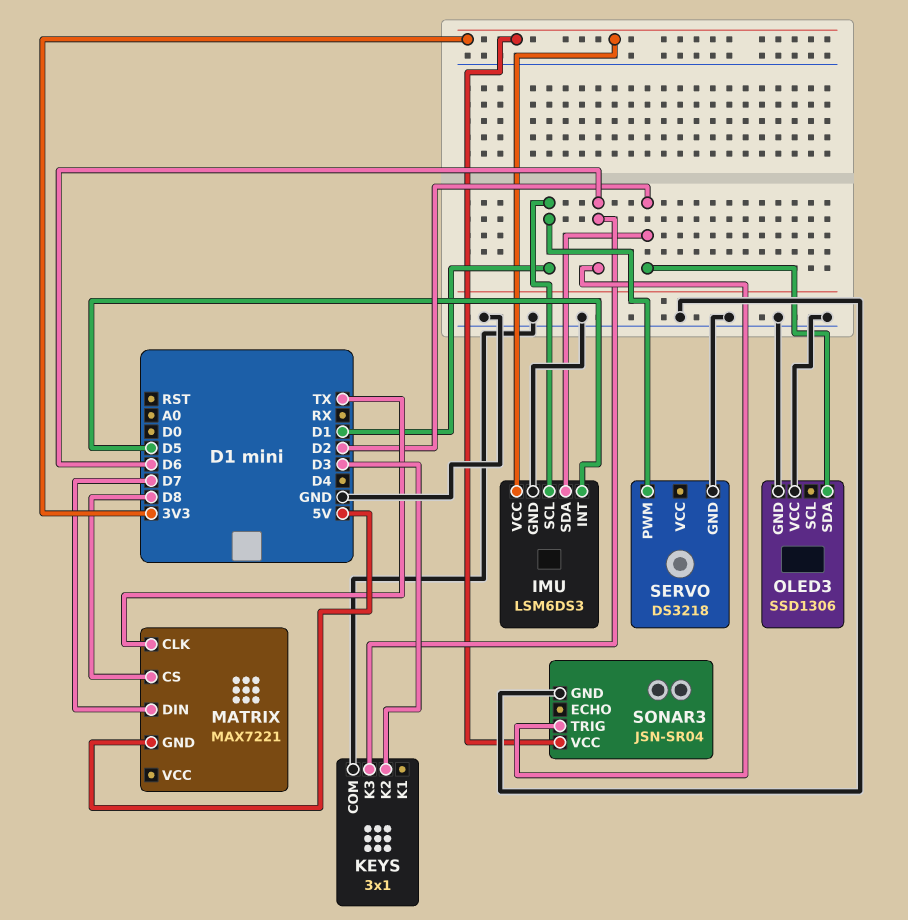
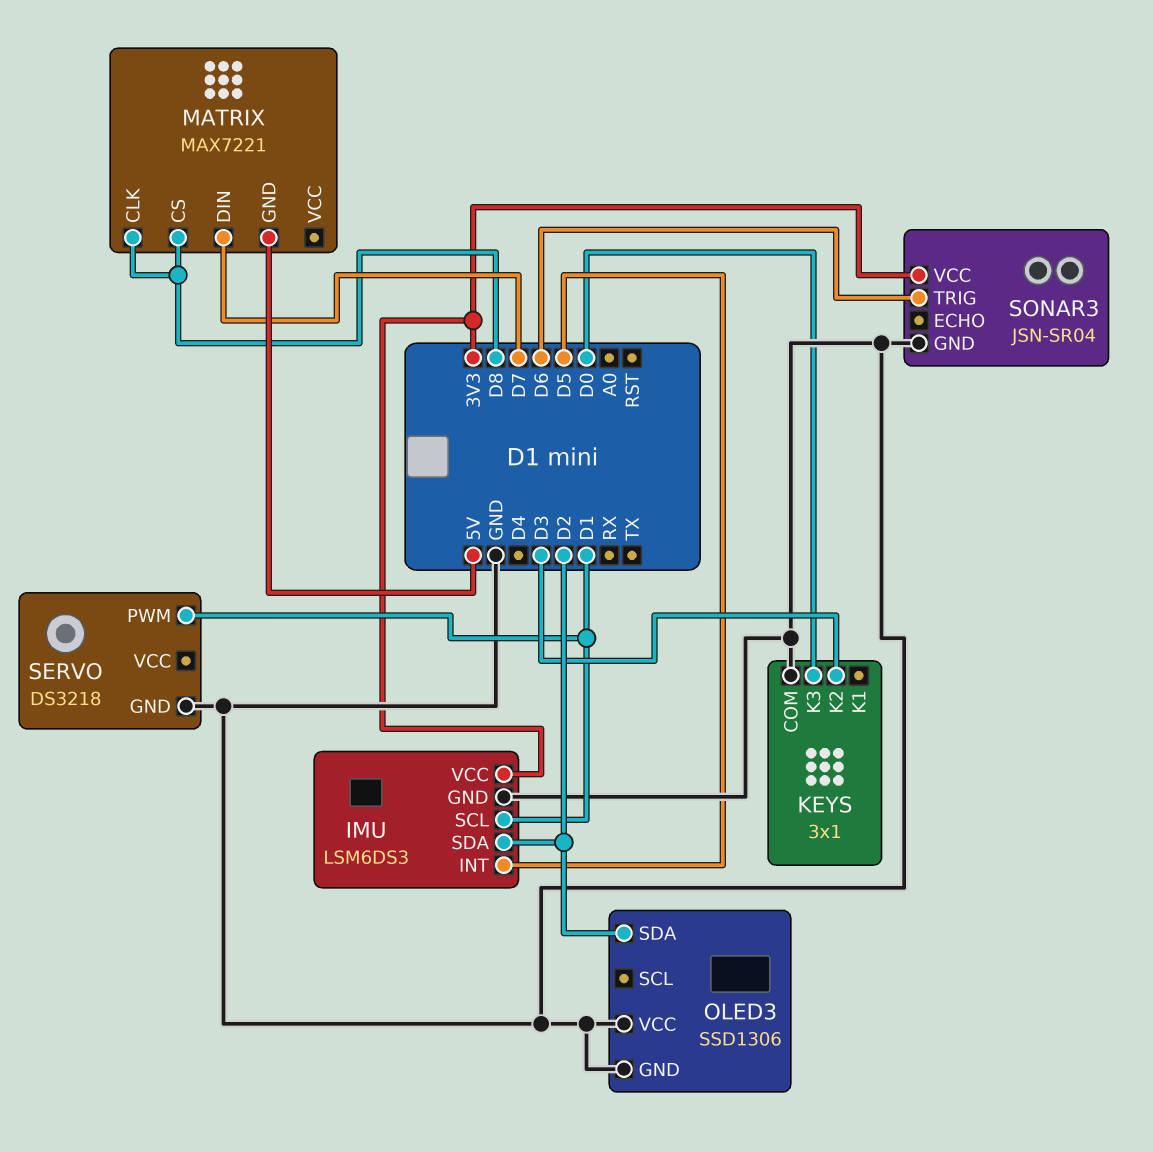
KEYS pin K3: D6 -> D0
MATRIX pin CLK: TX -> D8

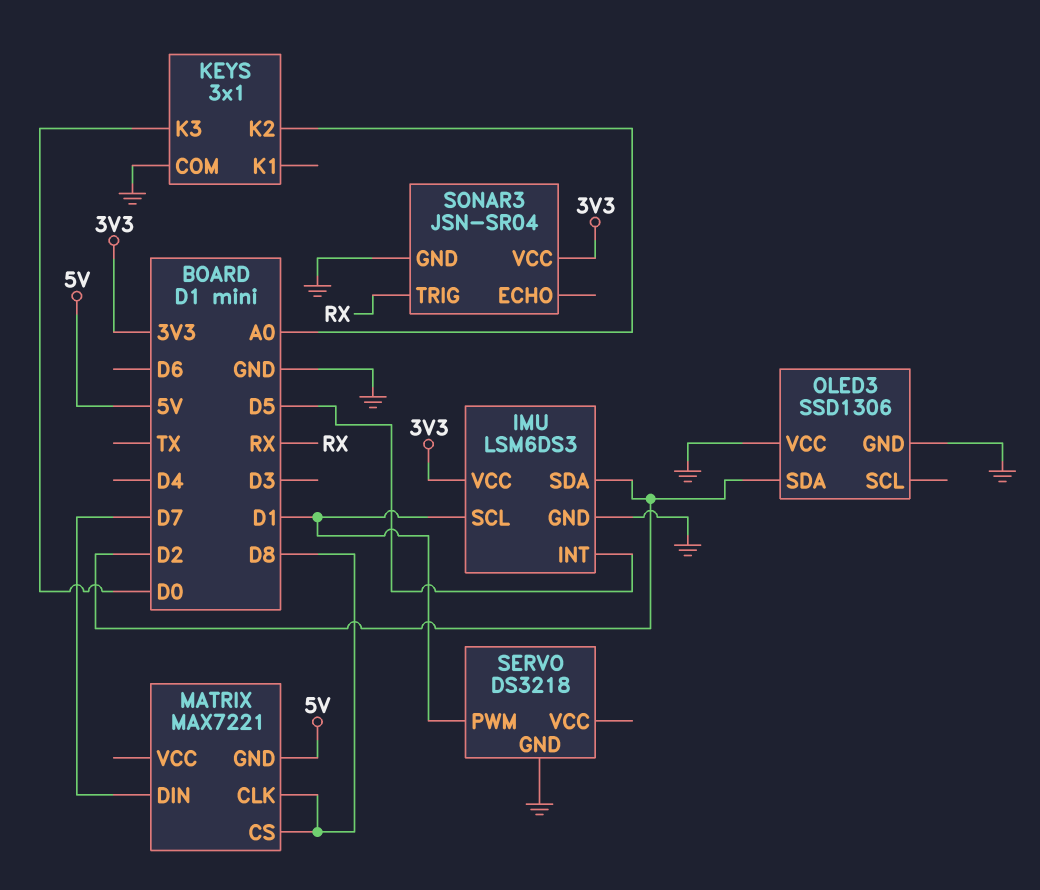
KEYS pin K2: D3 -> A0
SONAR3 pin TRIG: D6 -> RX

